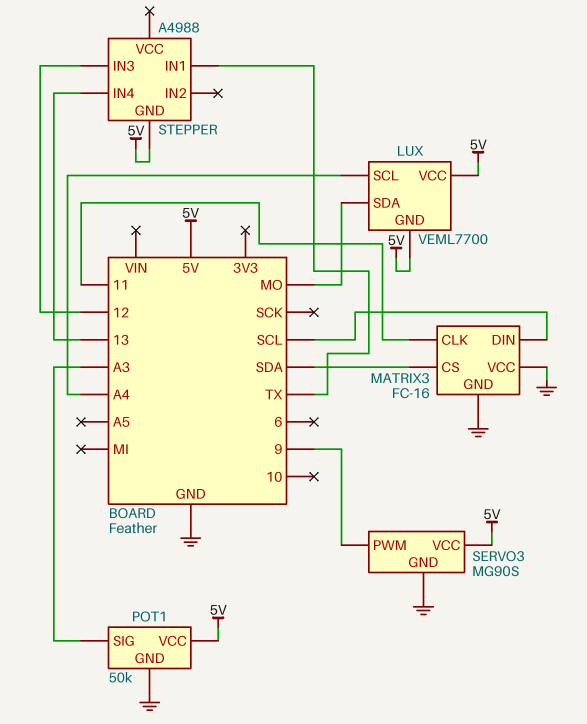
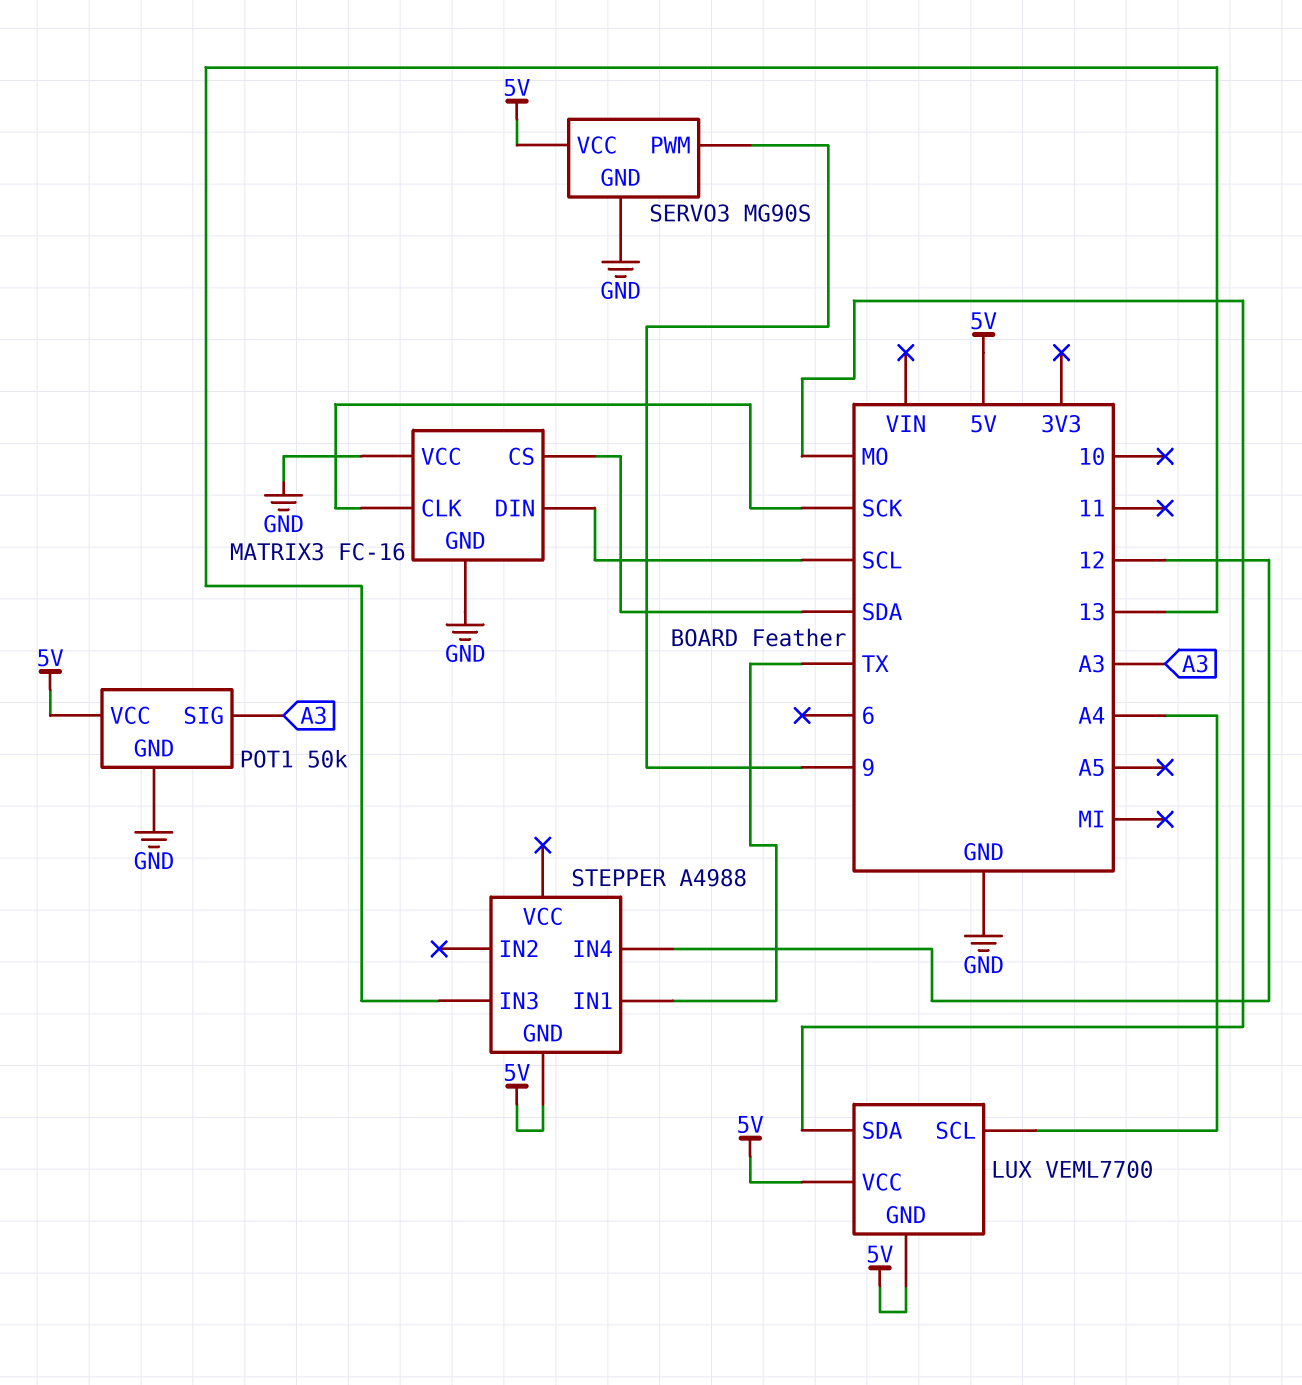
MATRIX3 pin CLK: 11 -> SCK
STEPPER pin IN3: 12 -> 13
STEPPER pin IN4: 13 -> 12

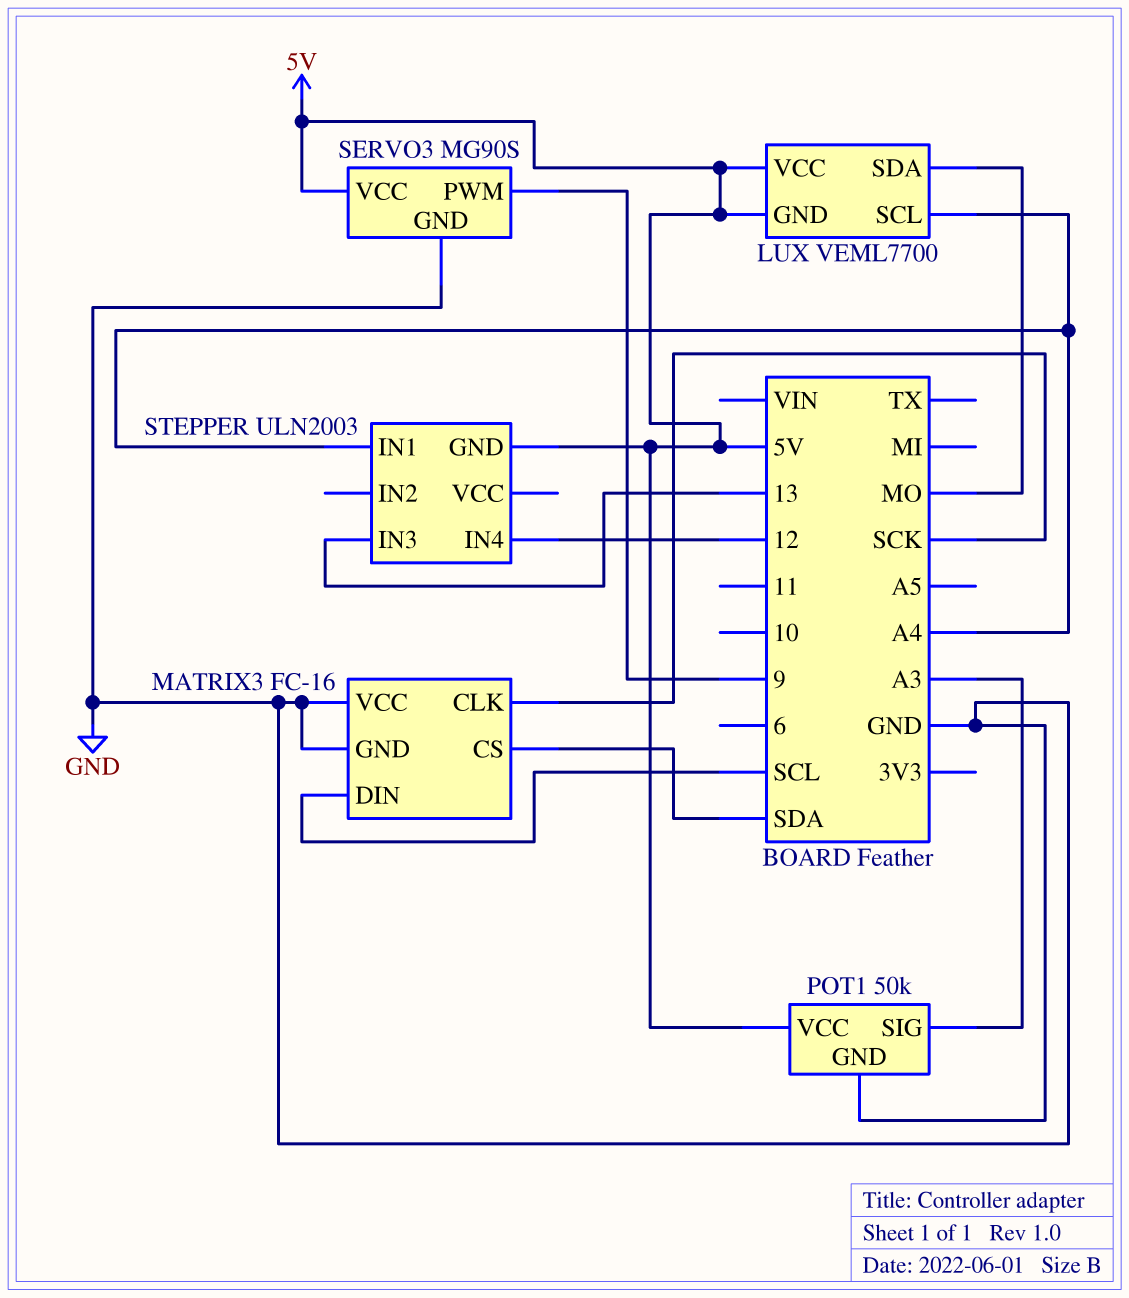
STEPPER: A4988 -> ULN2003
STEPPER pin IN1: TX -> A4

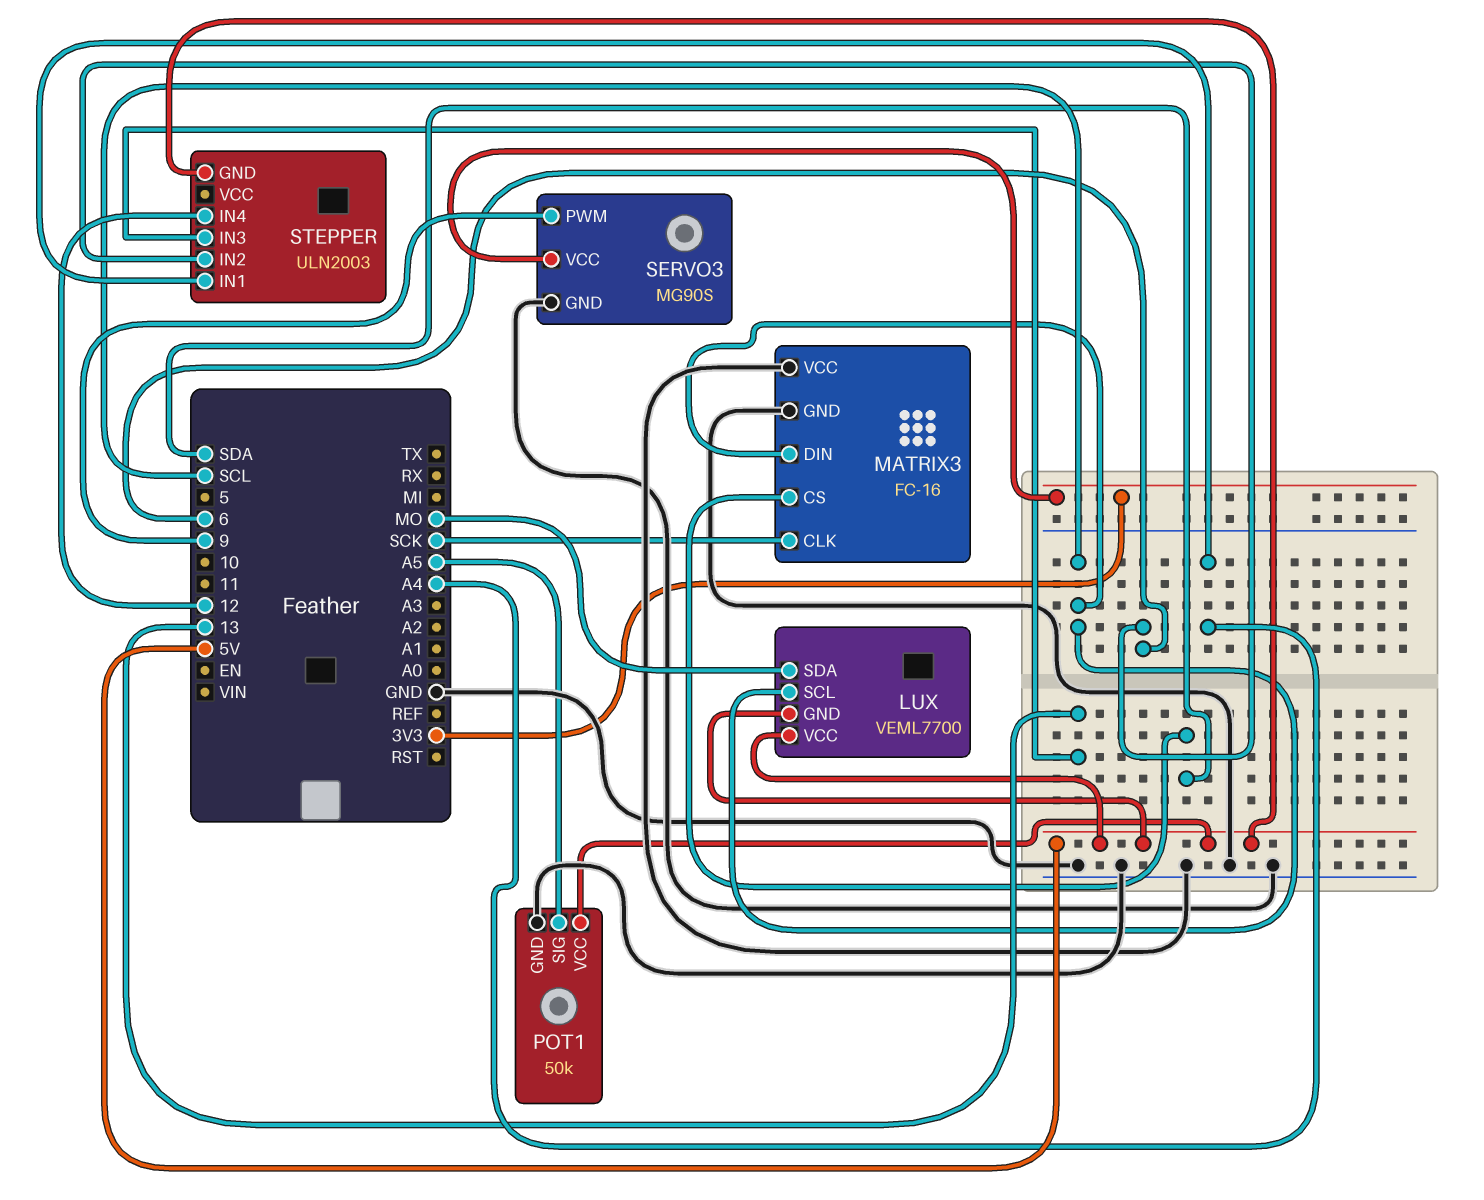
LUX pin SCL: A4 -> SCL
POT1 pin SIG: A3 -> A5
SERVO3 pin VCC: 5V -> 3V3
STEPPER pin IN2: none -> 6

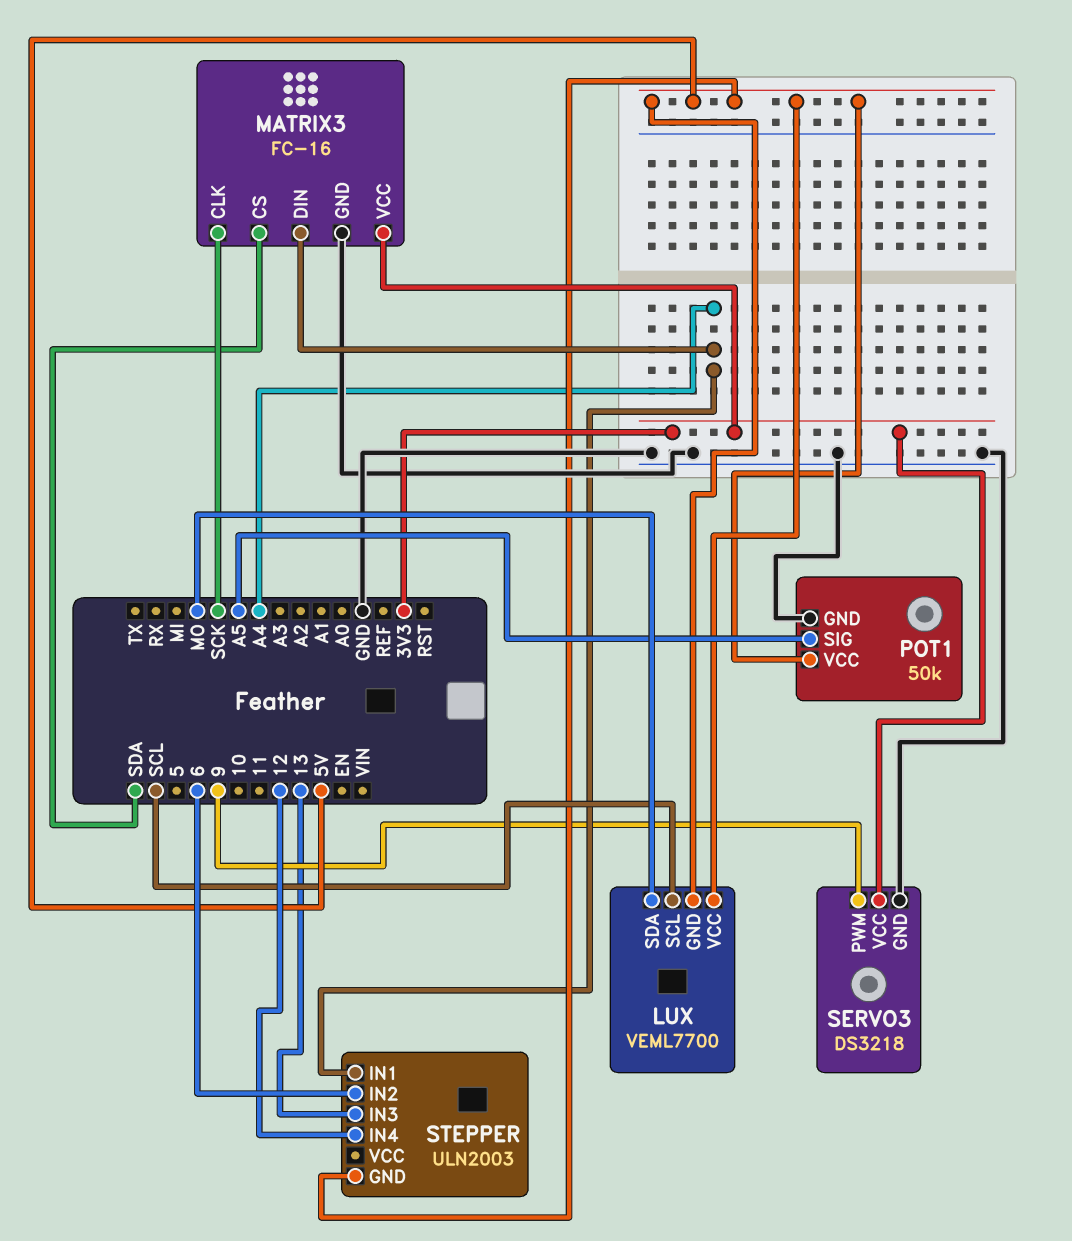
MATRIX3 pin DIN: SCL -> A4
MATRIX3 pin VCC: GND -> 3V3
SERVO3: MG90S -> DS3218

